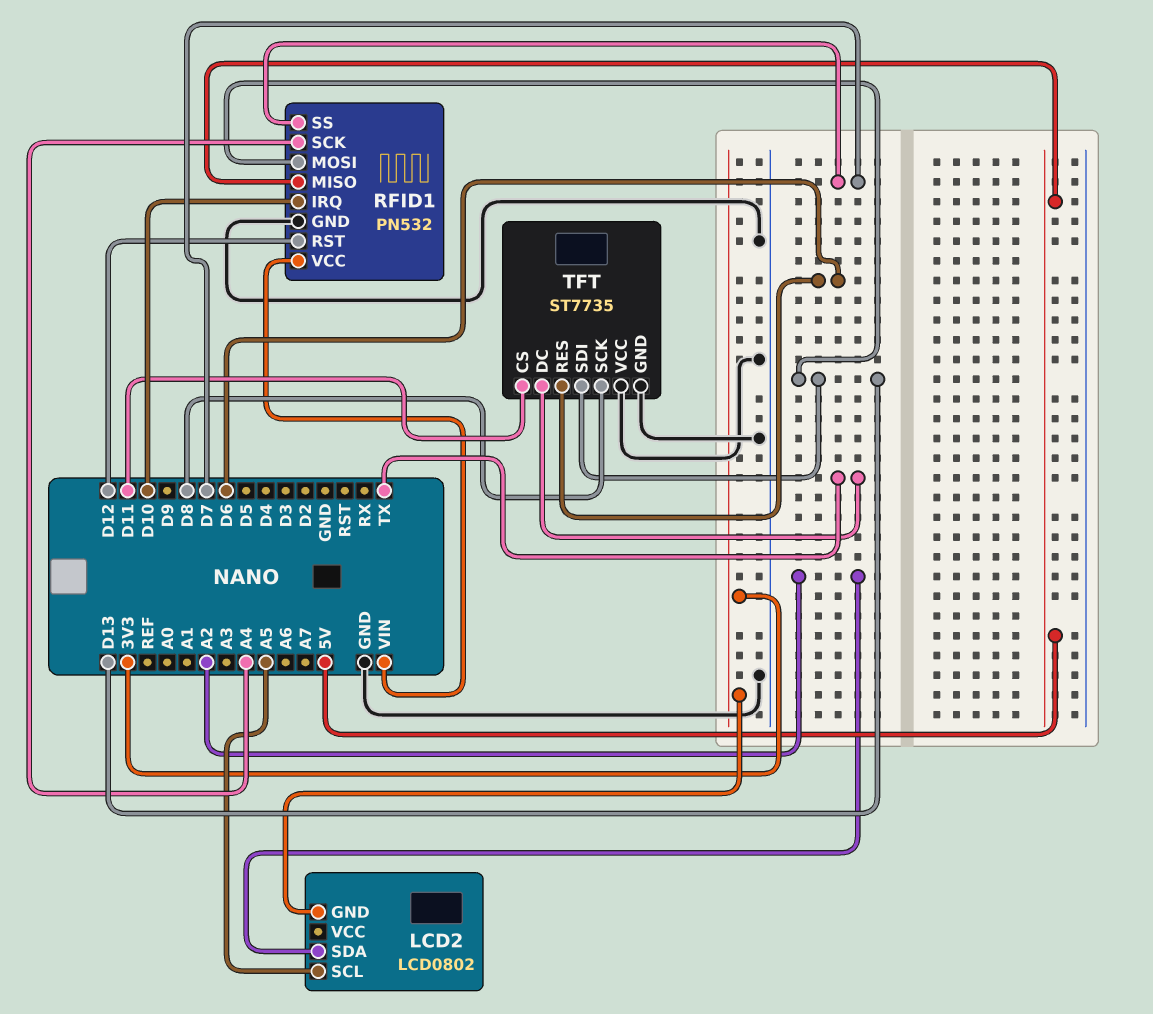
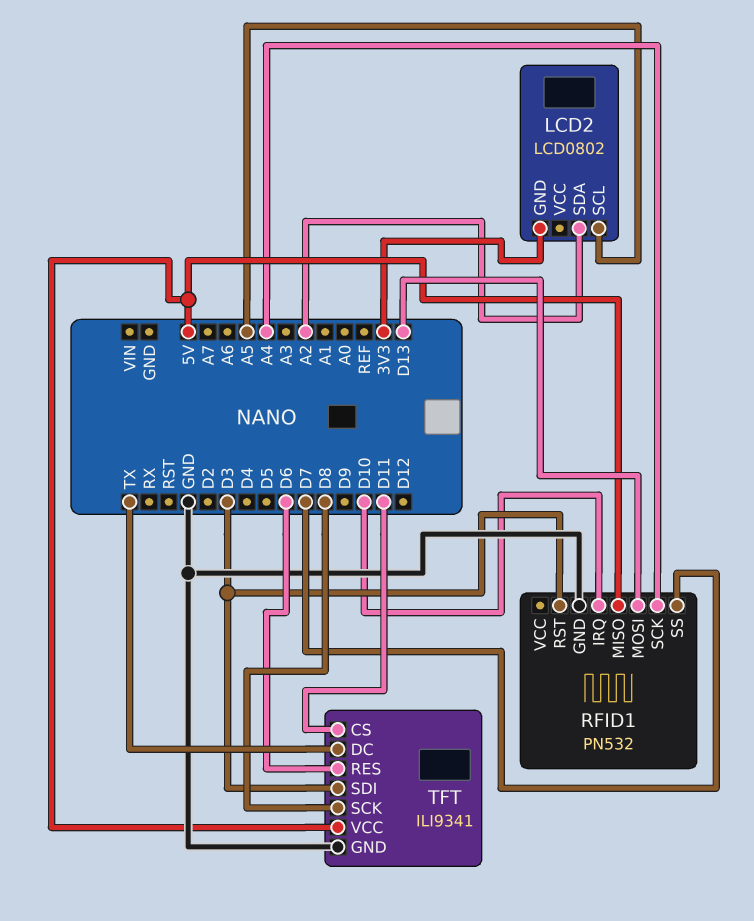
RFID1 pin RST: D12 -> D3
RFID1 pin VCC: VIN -> none
TFT: ST7735 -> ILI9341
TFT pin SDI: D13 -> D3
TFT pin VCC: GND -> 5V

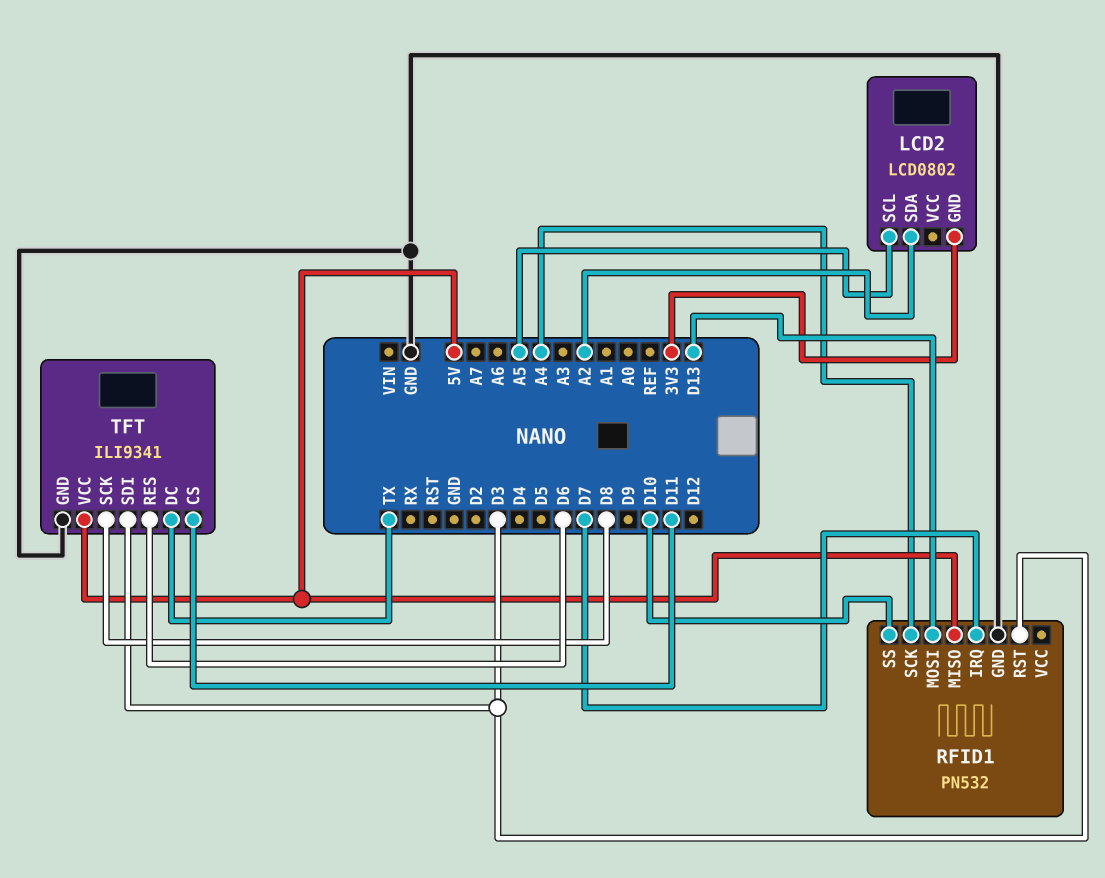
RFID1 pin IRQ: D10 -> D7
RFID1 pin SS: D7 -> D10

